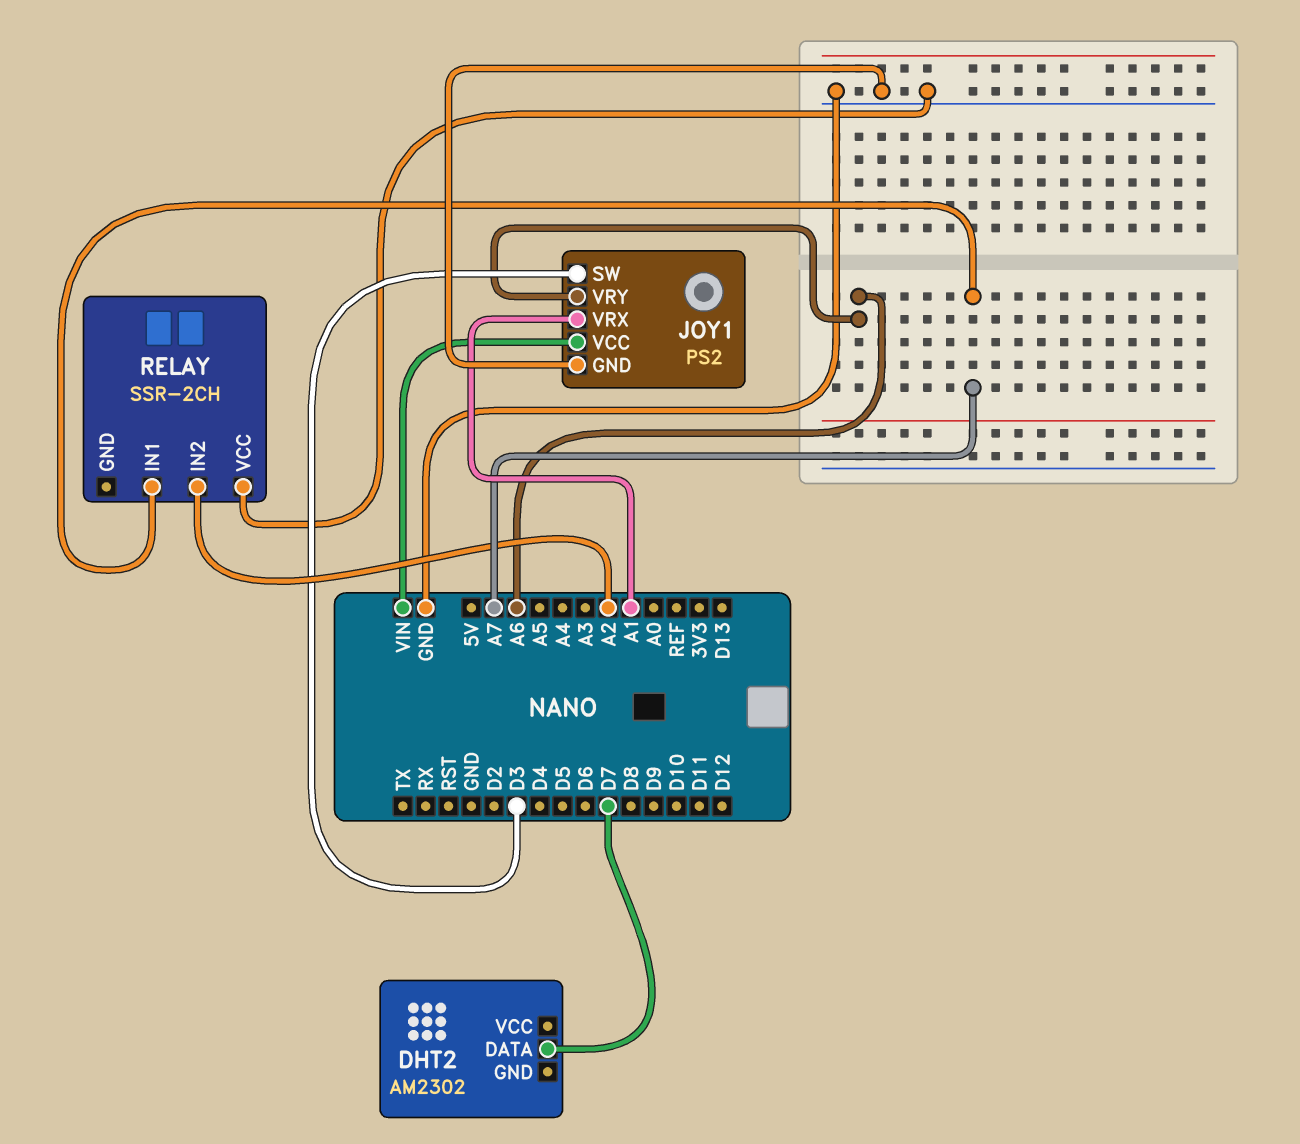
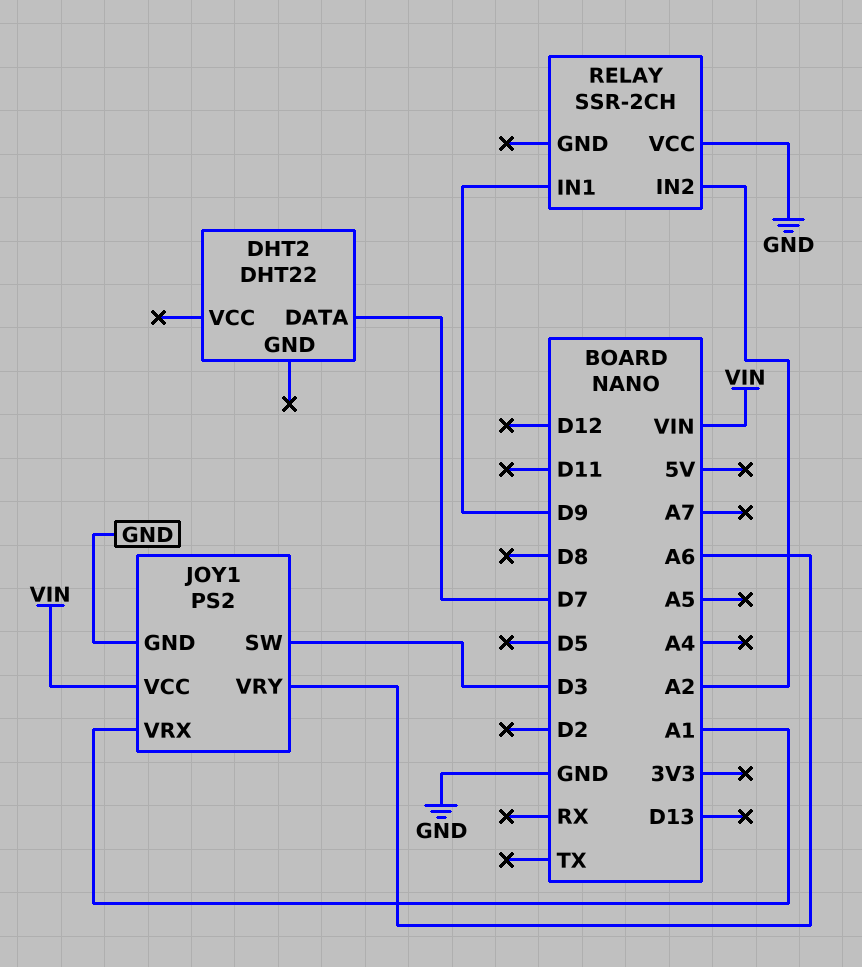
DHT2: AM2302 -> DHT22
RELAY pin IN1: A7 -> D9

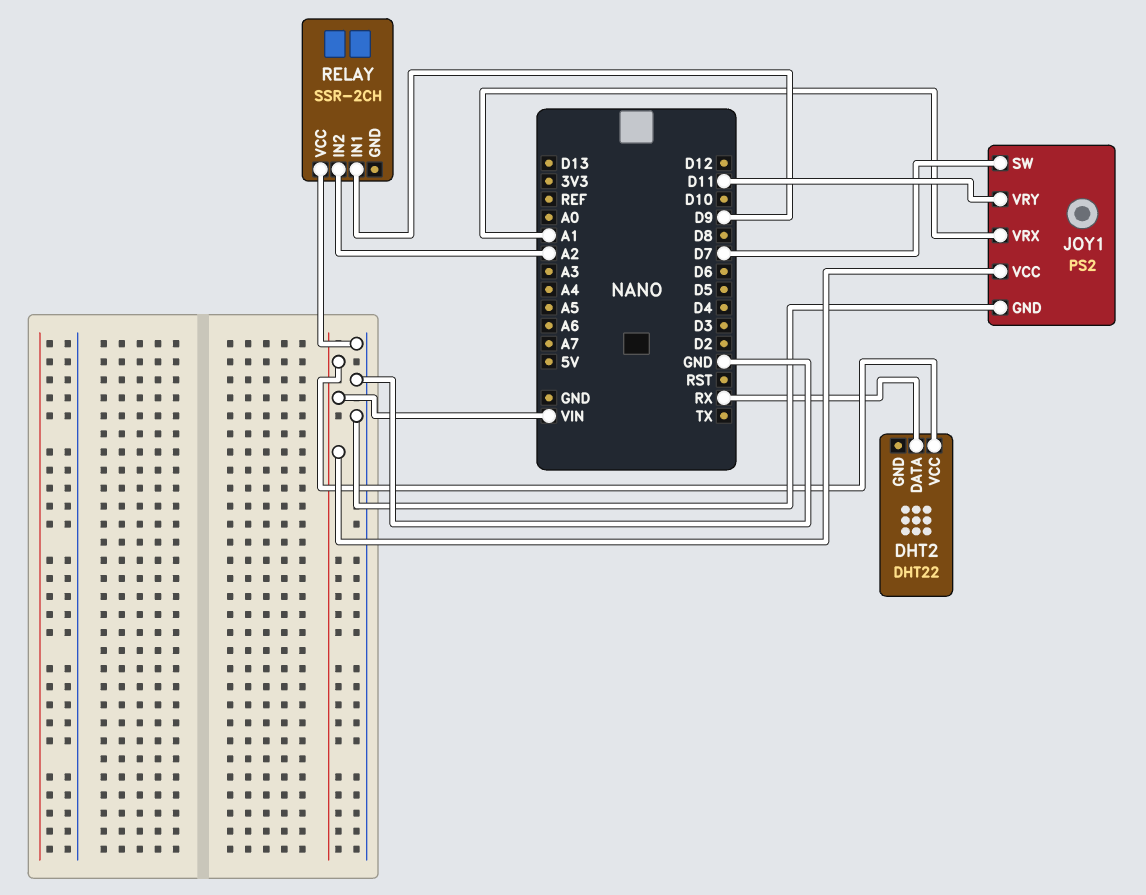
DHT2 pin DATA: D7 -> RX
DHT2 pin VCC: none -> VIN
JOY1 pin SW: D3 -> D7
JOY1 pin VRY: A6 -> D11

